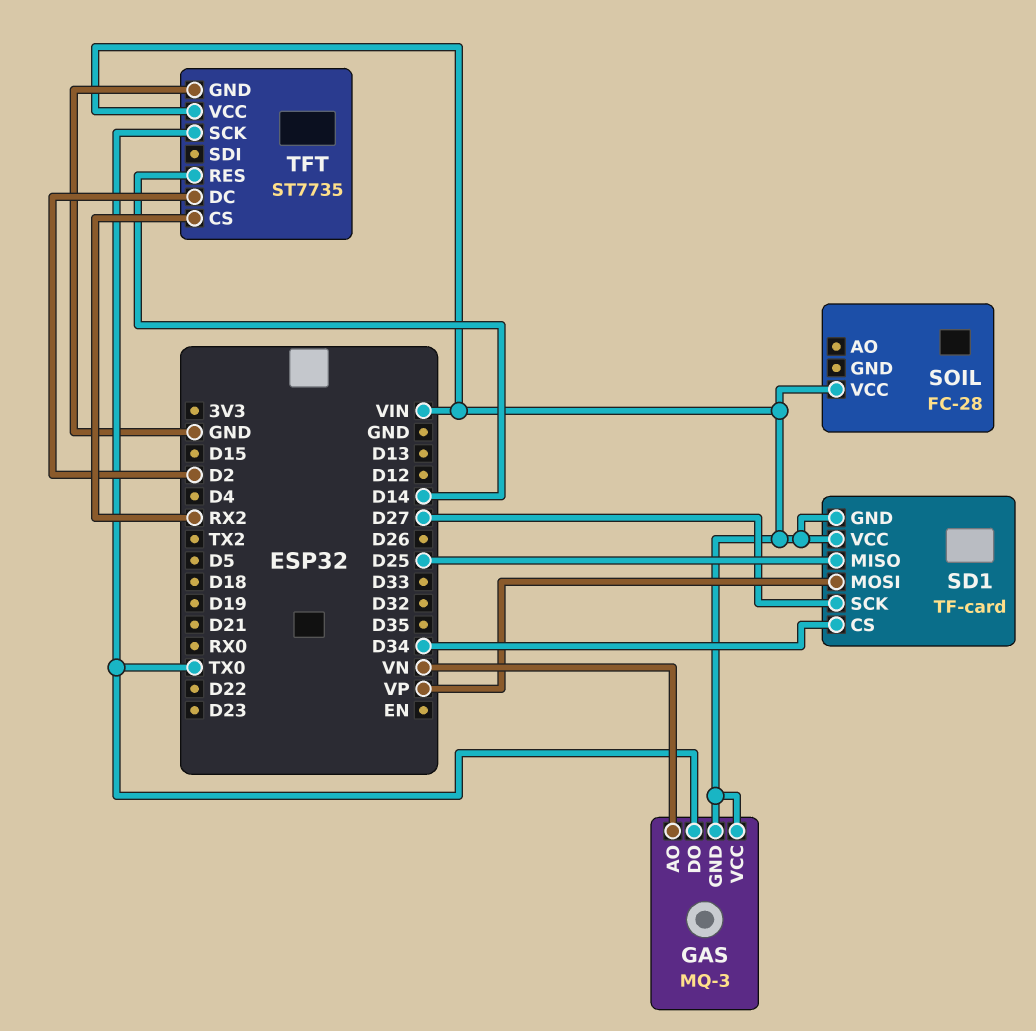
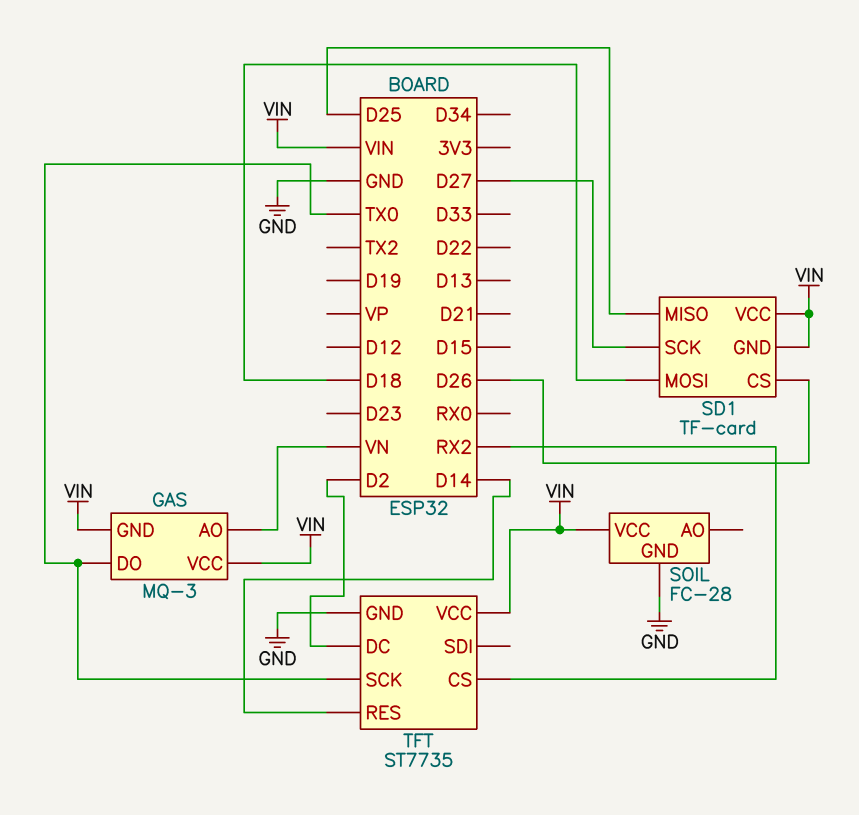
SD1 pin CS: D34 -> D26
SD1 pin MOSI: VP -> D18
SOIL pin GND: none -> GND

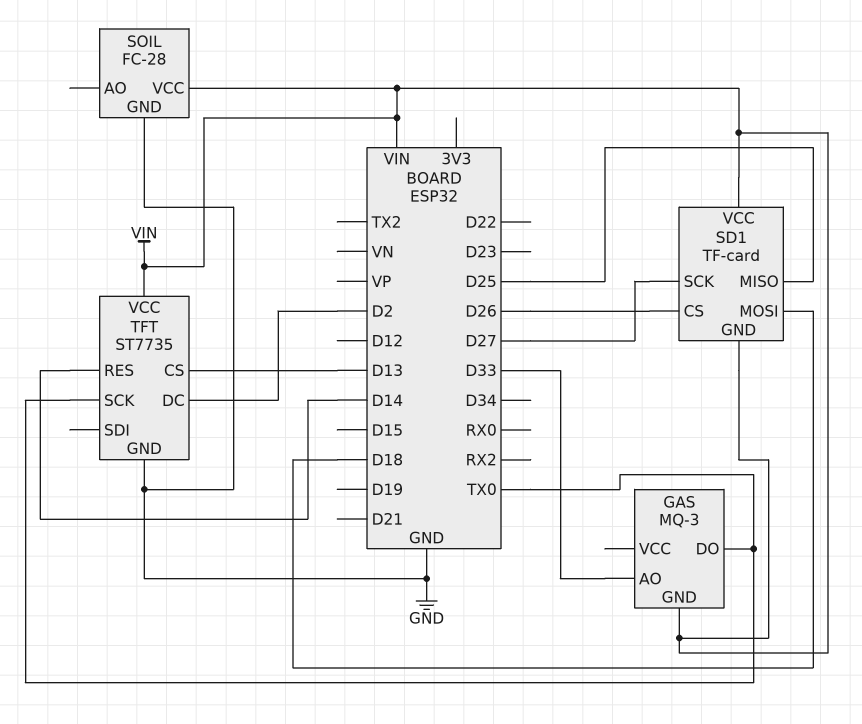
GAS pin AO: VN -> D33
GAS pin VCC: VIN -> none
TFT pin CS: RX2 -> D13

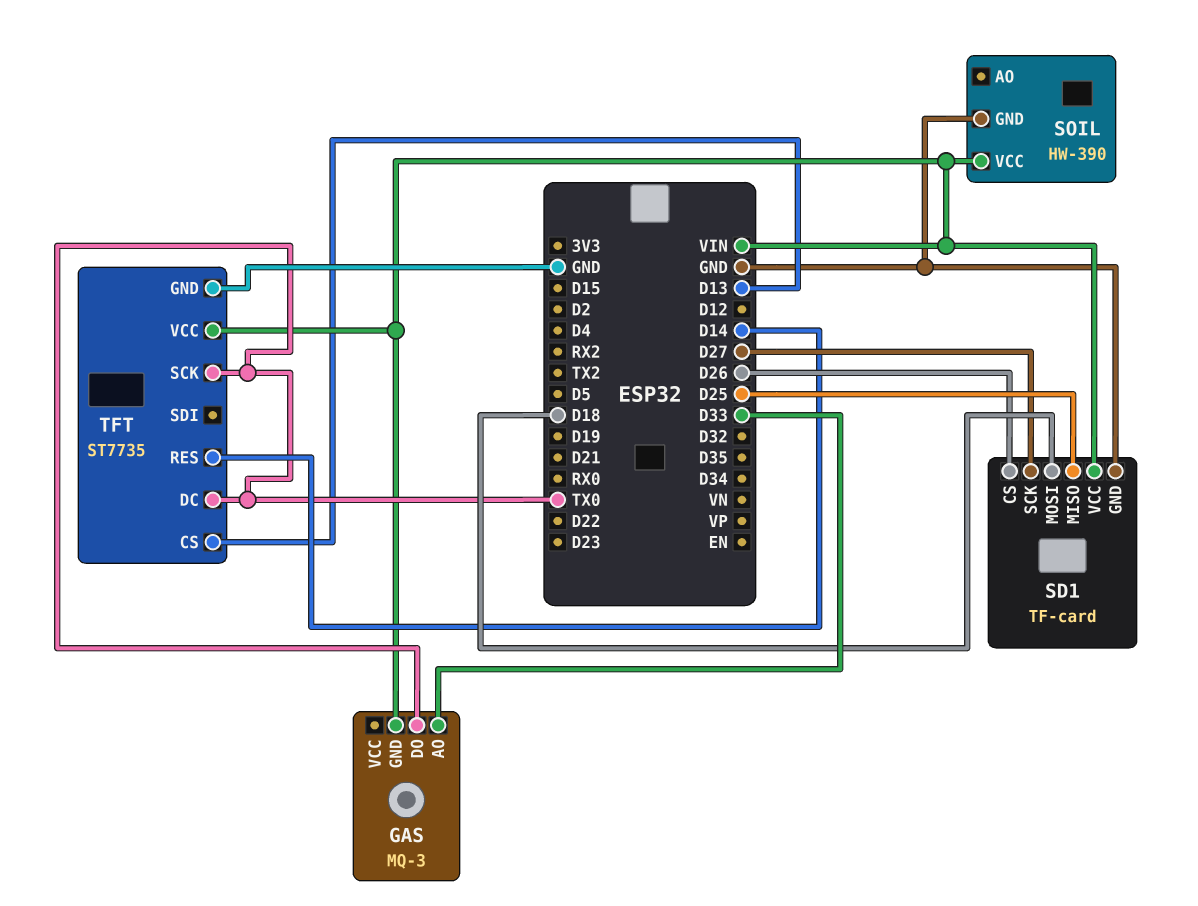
SD1 pin GND: VIN -> GND
SOIL: FC-28 -> HW-390
TFT pin DC: D2 -> TX0

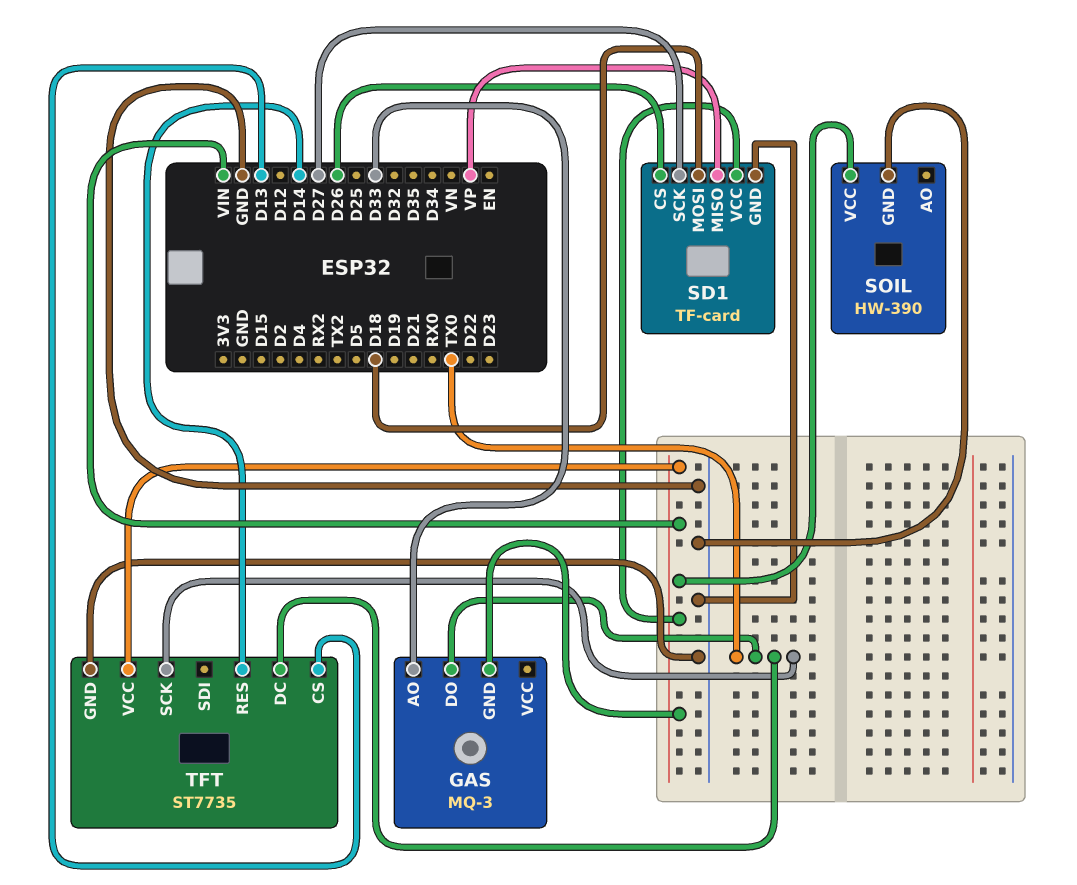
SD1 pin MISO: D25 -> VP

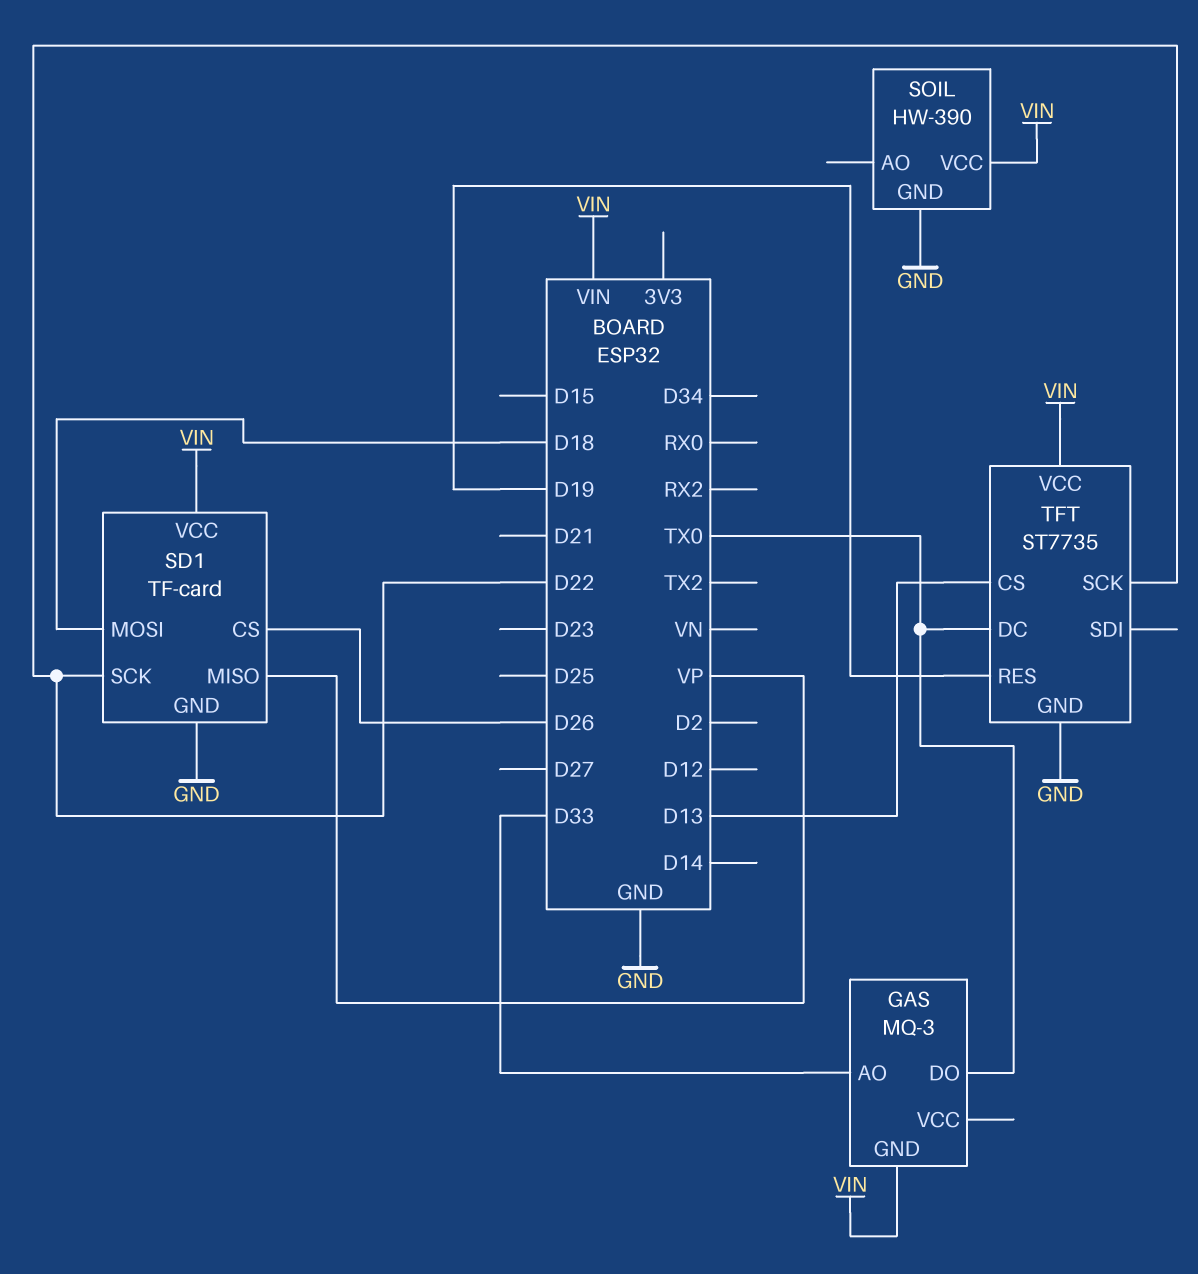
SD1 pin SCK: D27 -> D22
TFT pin RES: D14 -> D19
TFT pin SCK: TX0 -> D22

